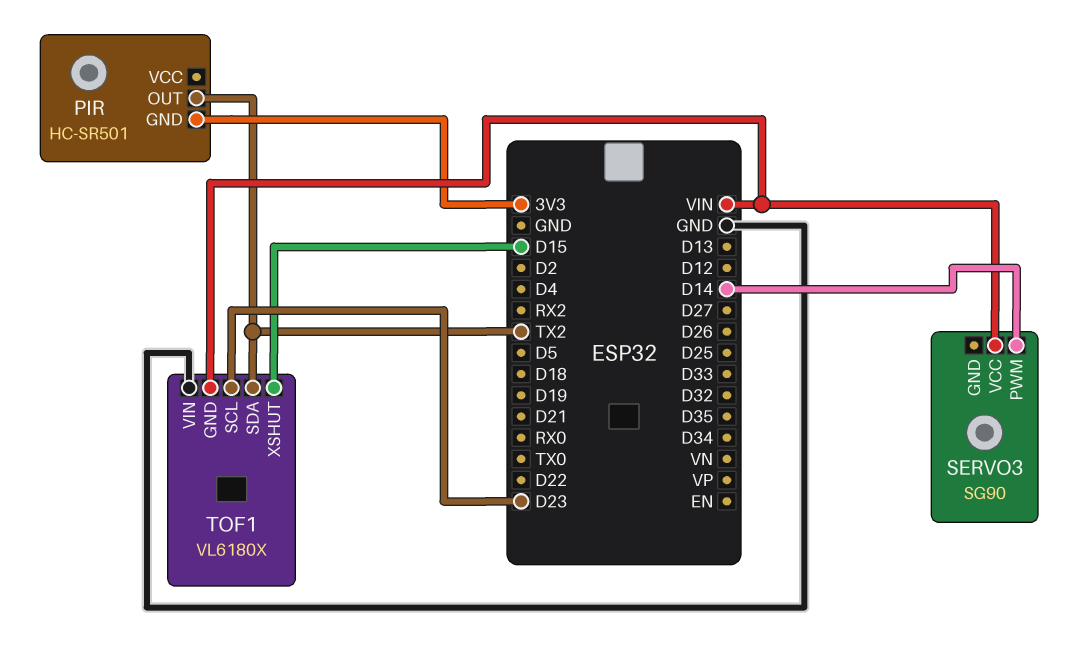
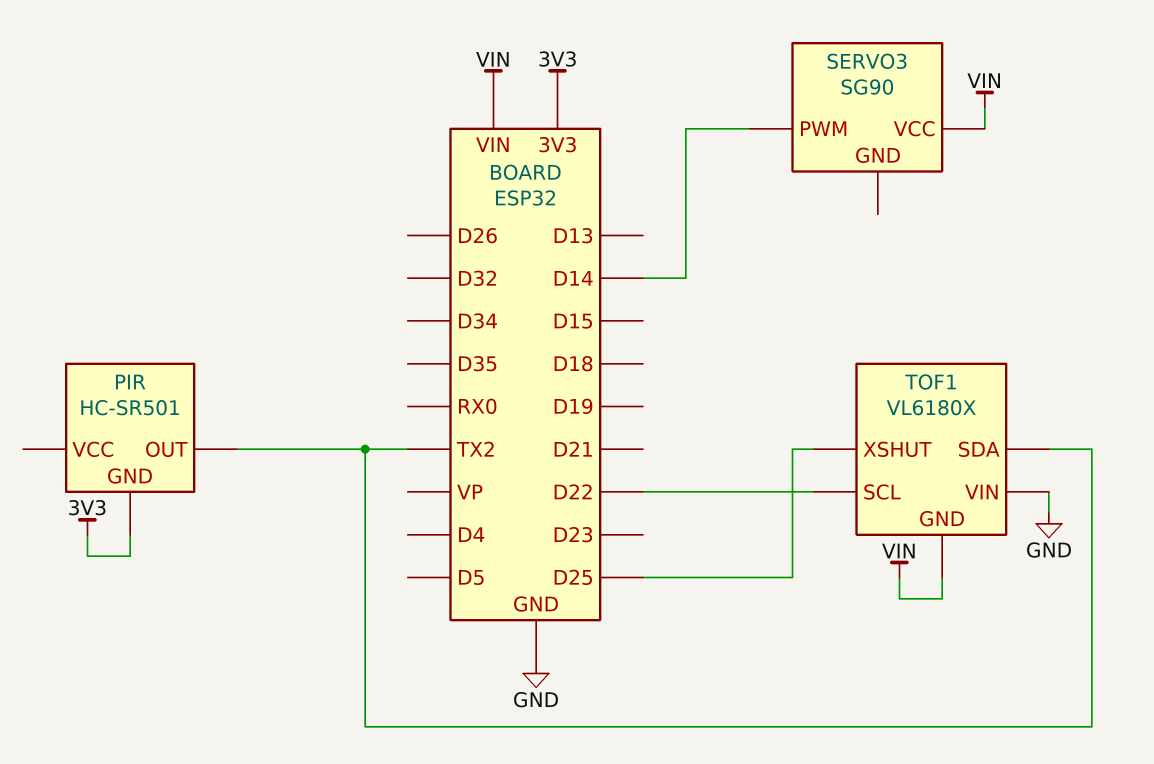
TOF1 pin SCL: D23 -> D22
TOF1 pin XSHUT: D15 -> D25

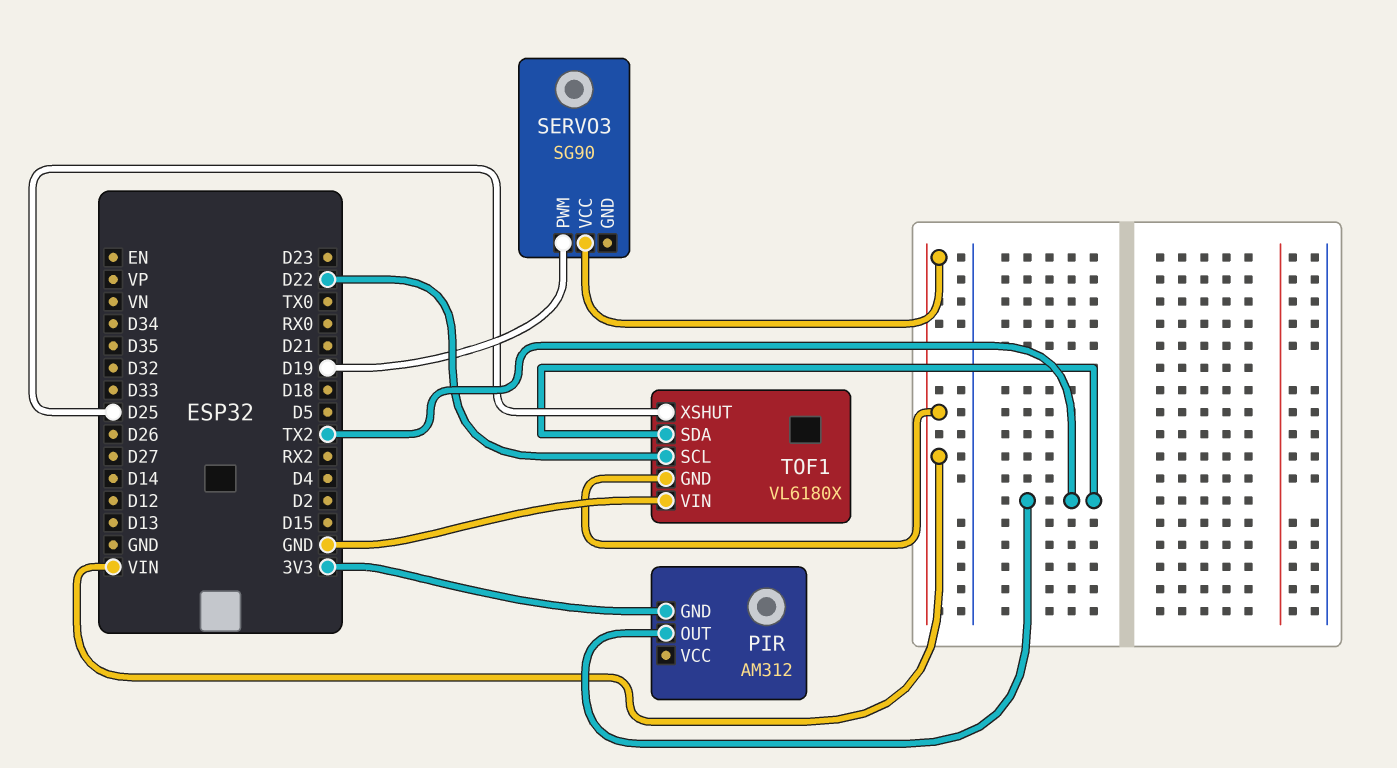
PIR: HC-SR501 -> AM312
SERVO3 pin PWM: D14 -> D19

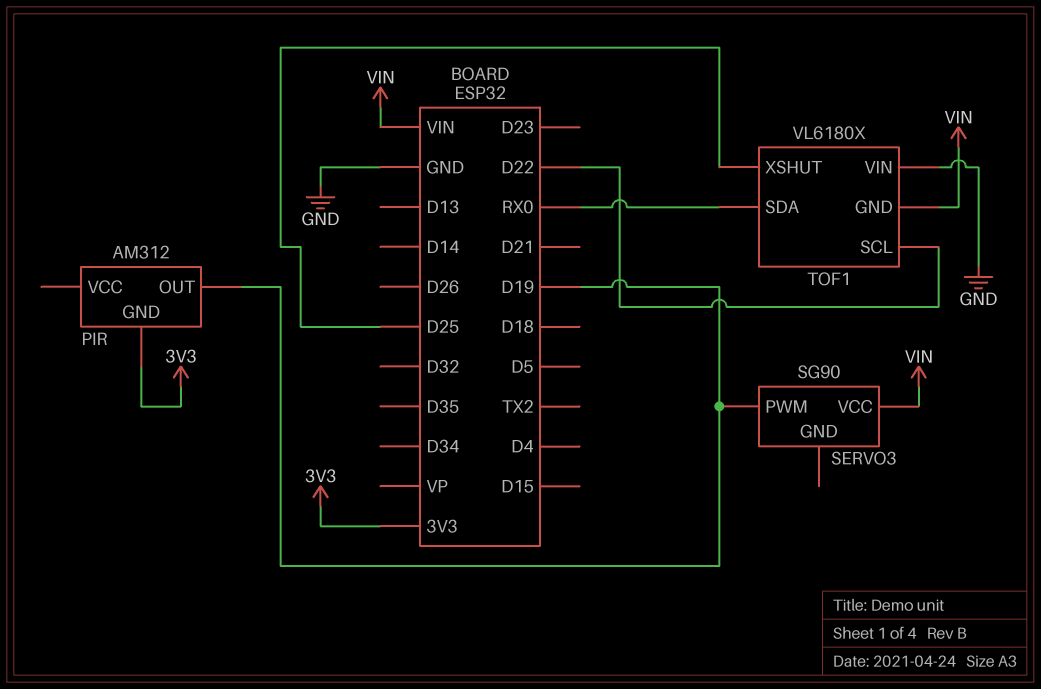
PIR pin OUT: TX2 -> D19
TOF1 pin SDA: TX2 -> RX0

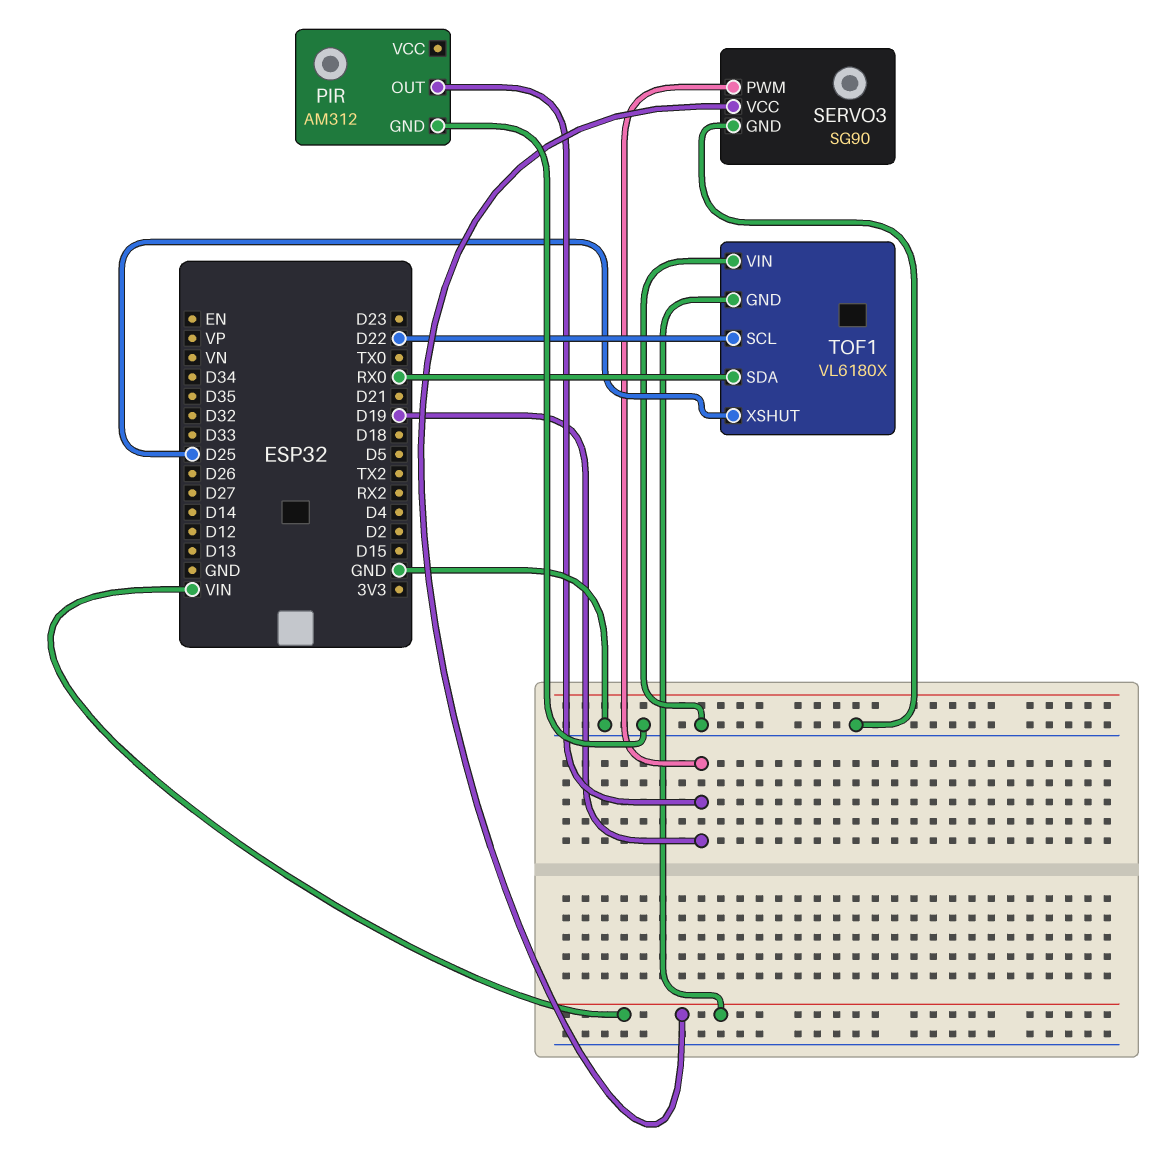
PIR pin GND: 3V3 -> GND
SERVO3 pin GND: none -> GND

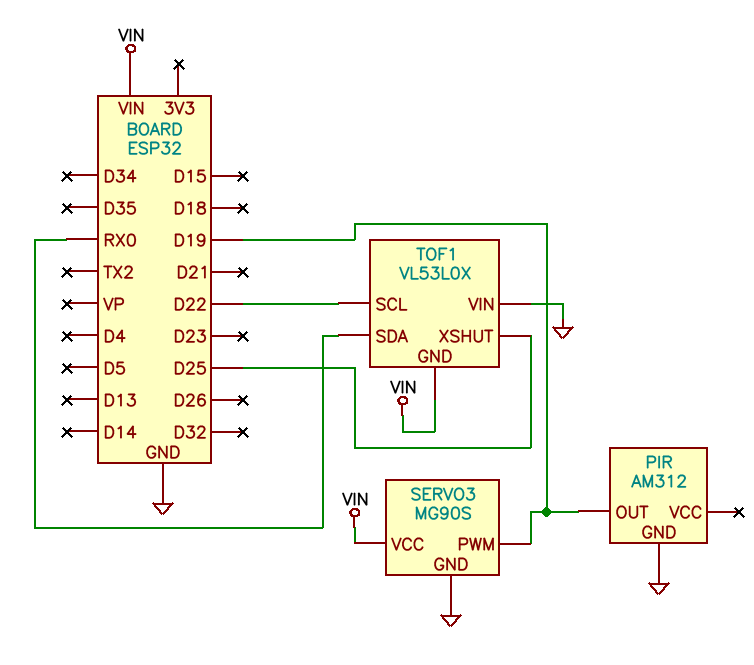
SERVO3: SG90 -> MG90S
TOF1: VL6180X -> VL53L0X

